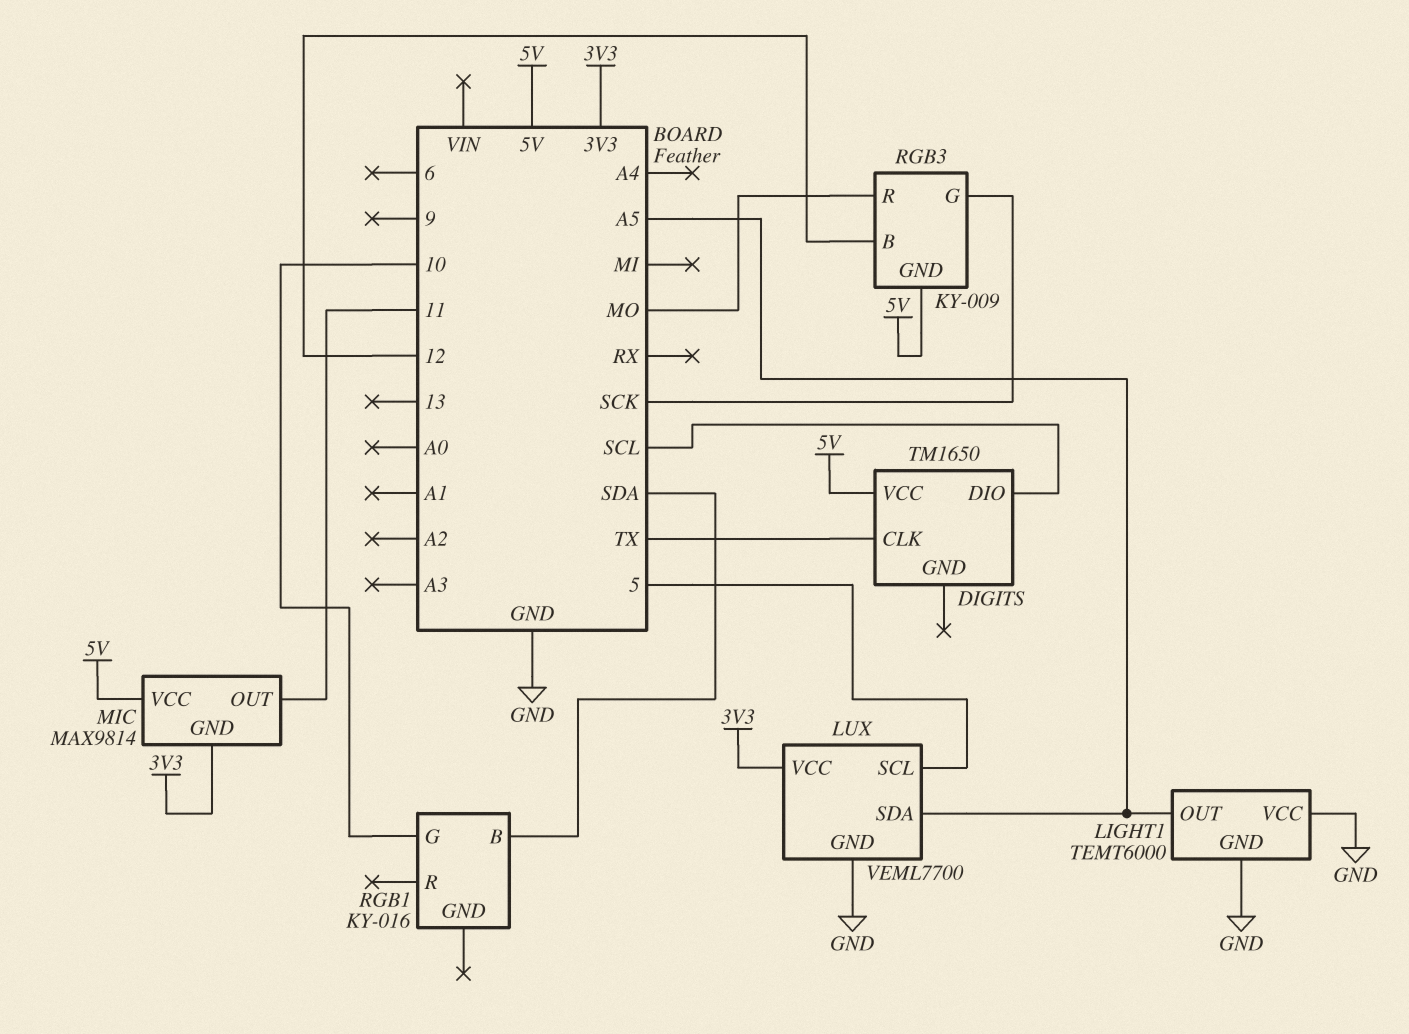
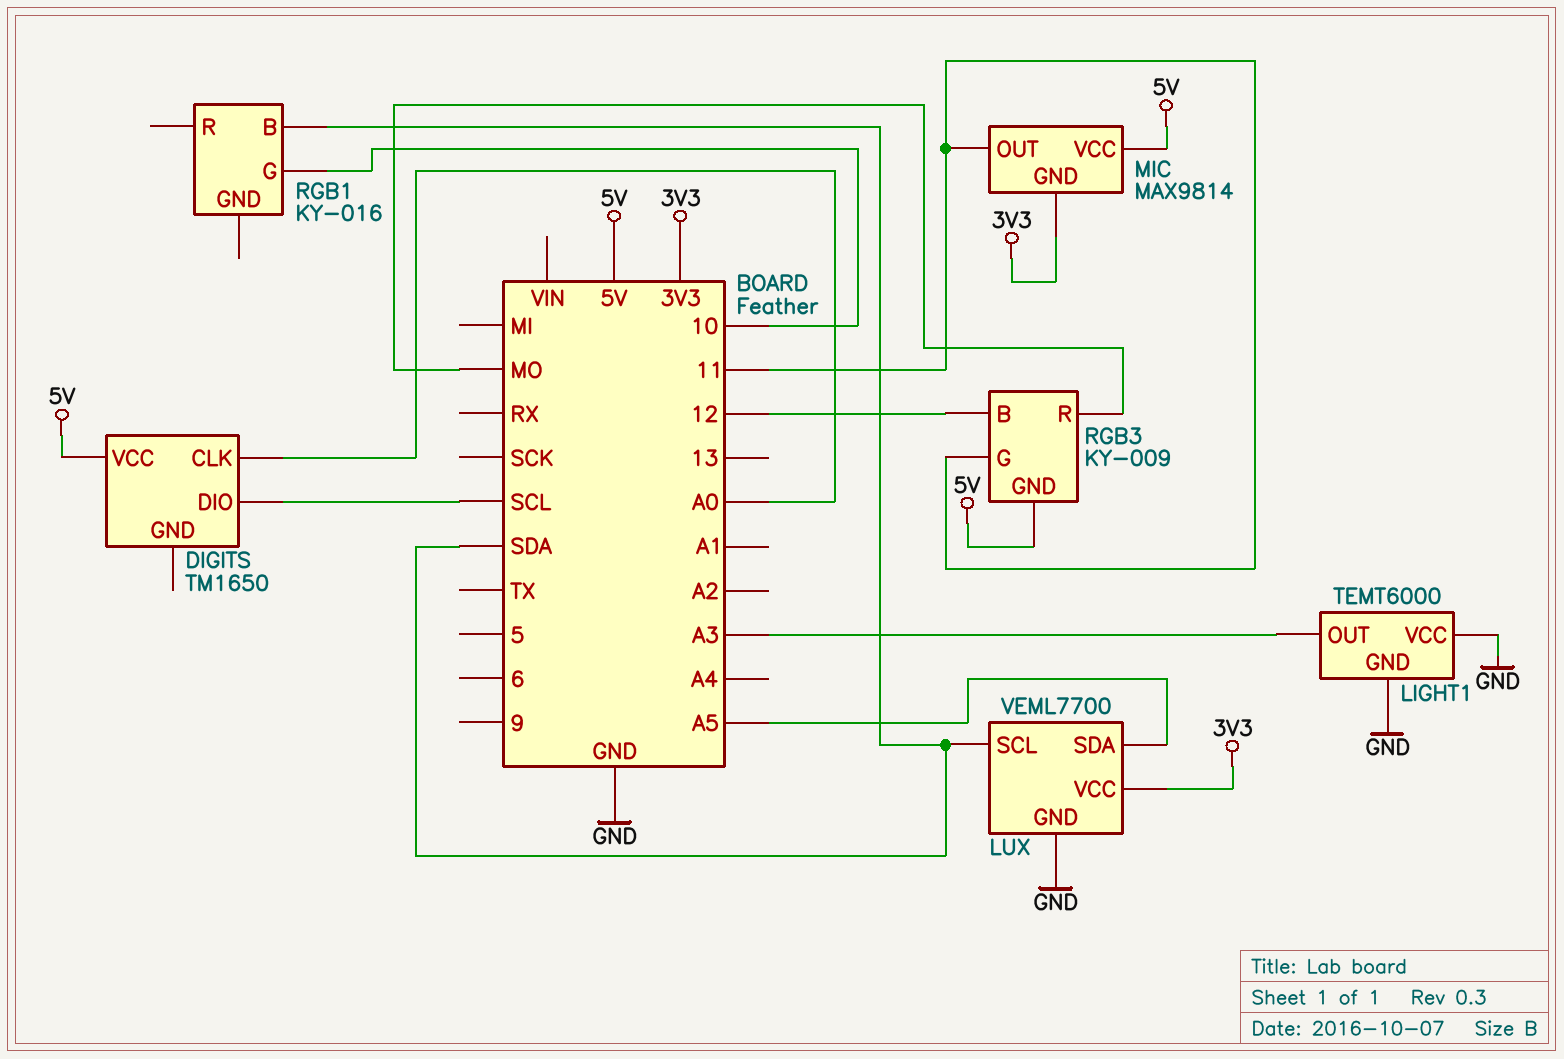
DIGITS pin CLK: TX -> A0
LIGHT1 pin OUT: A5 -> A3
LUX pin SCL: 5 -> SDA
RGB3 pin G: SCK -> 11

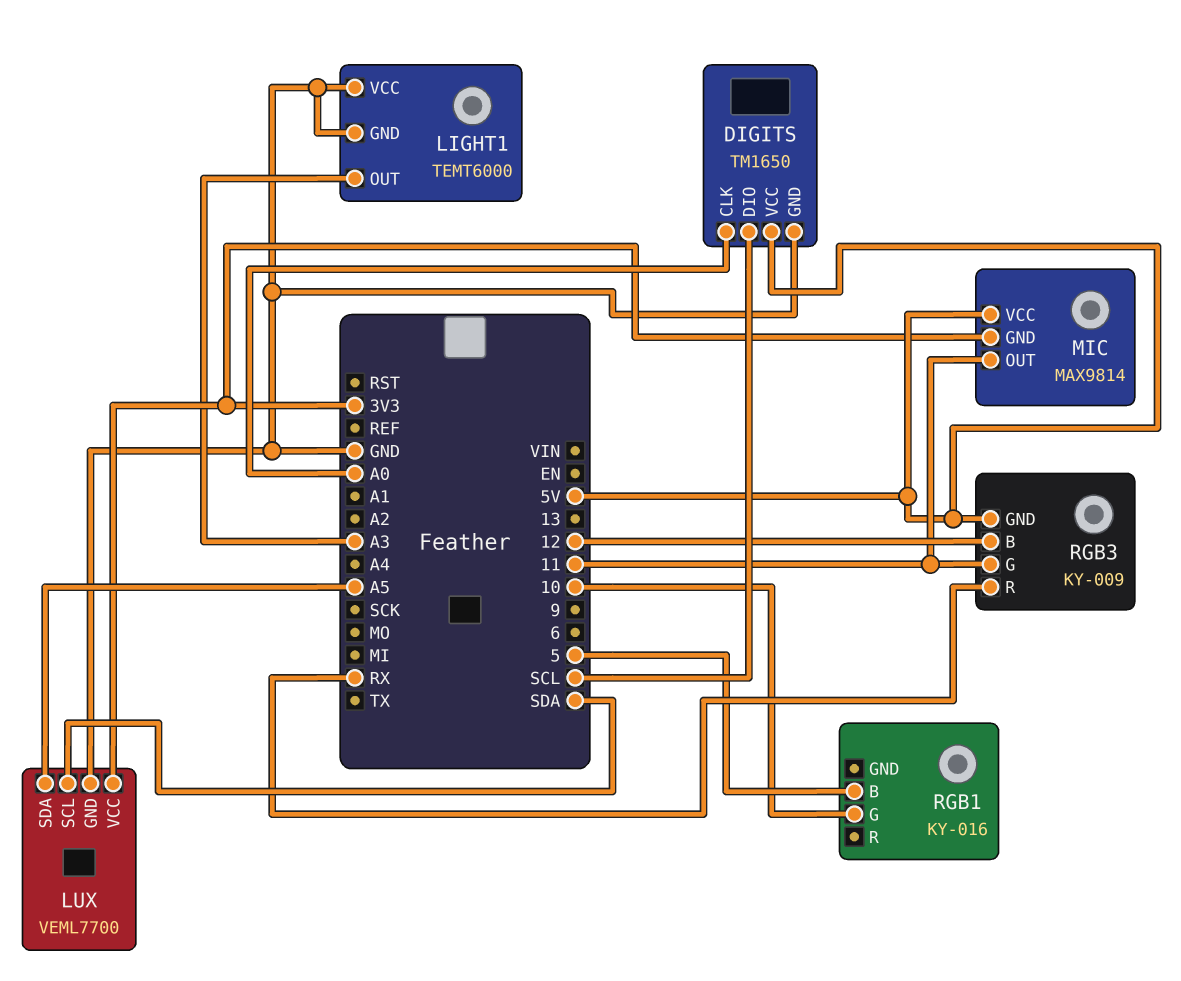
DIGITS pin GND: none -> GND
RGB1 pin B: SDA -> 5
RGB3 pin R: MO -> RX

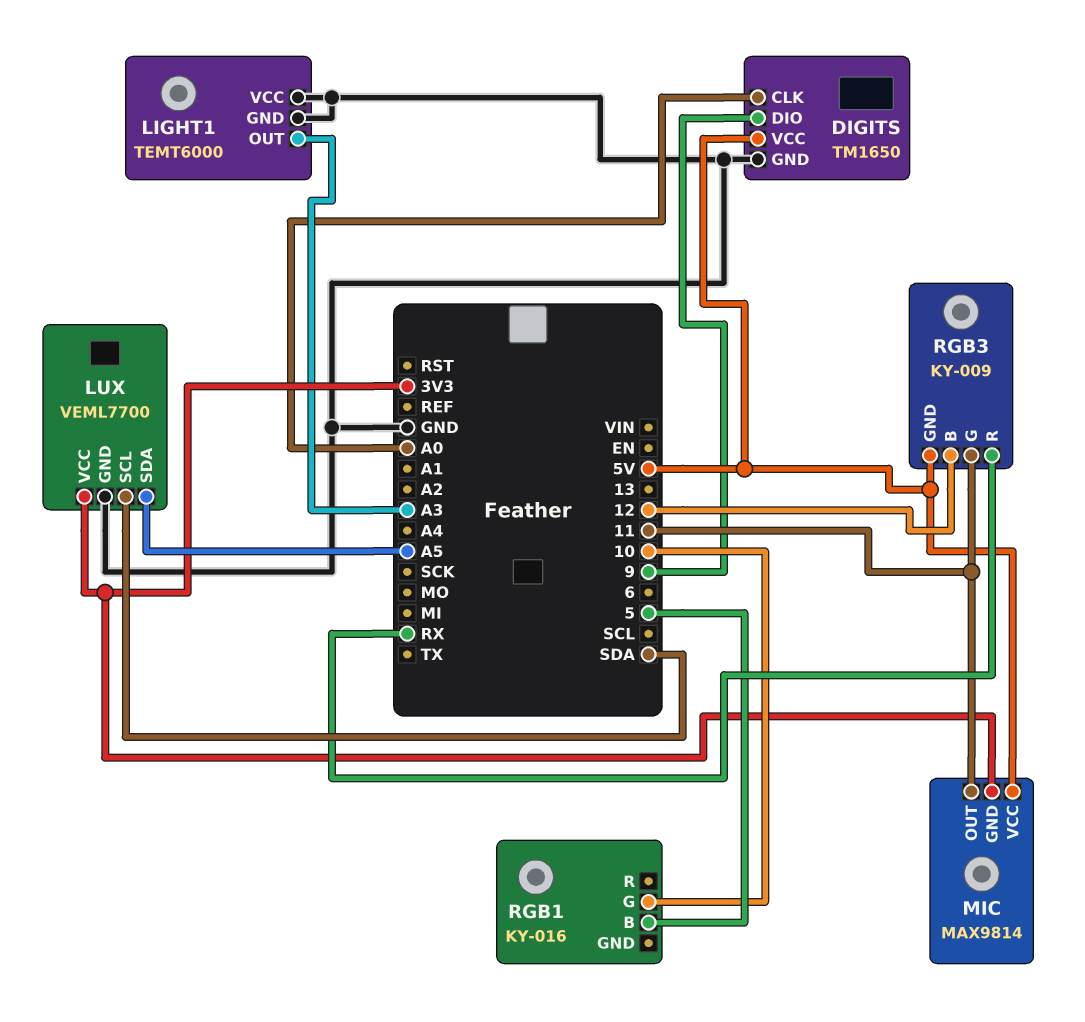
DIGITS pin DIO: SCL -> 9

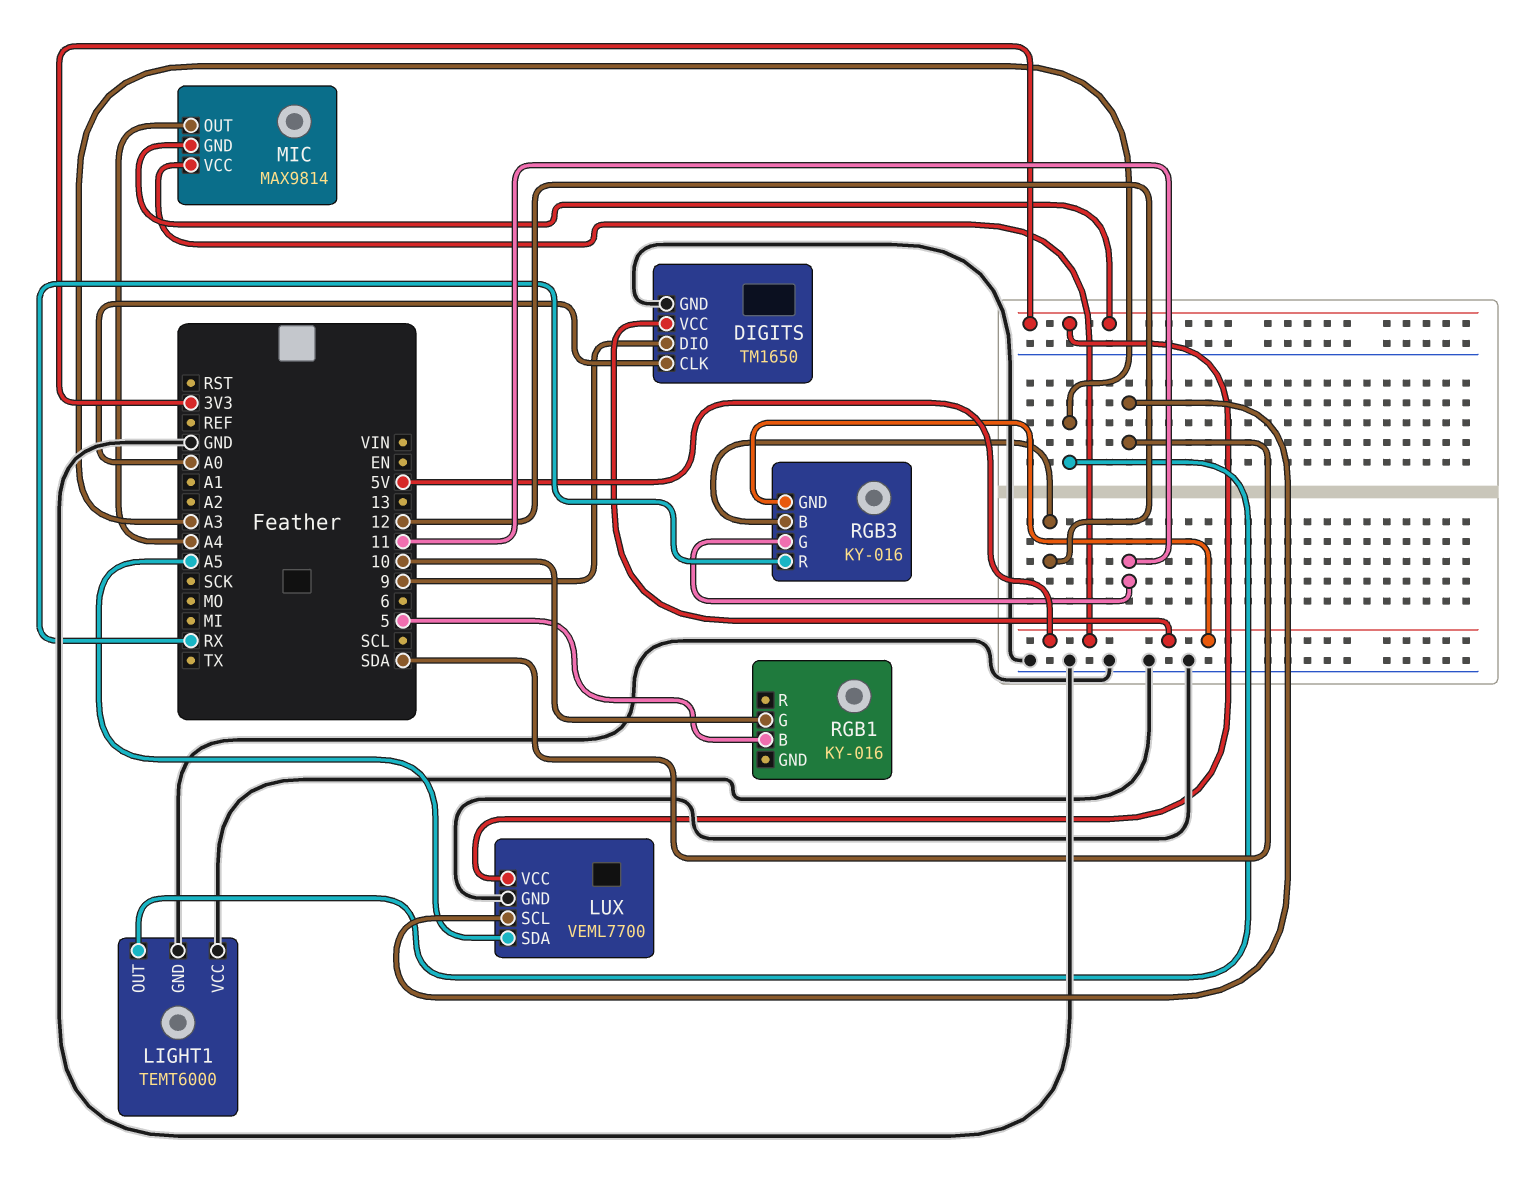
MIC pin OUT: 11 -> A4
RGB3: KY-009 -> KY-016

